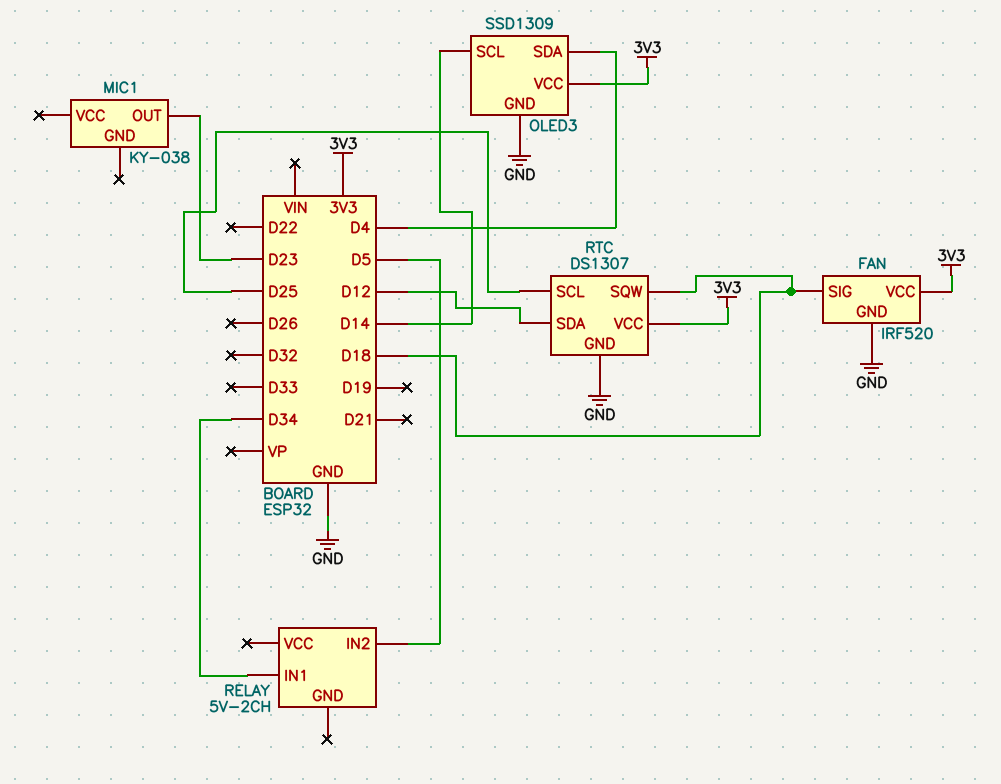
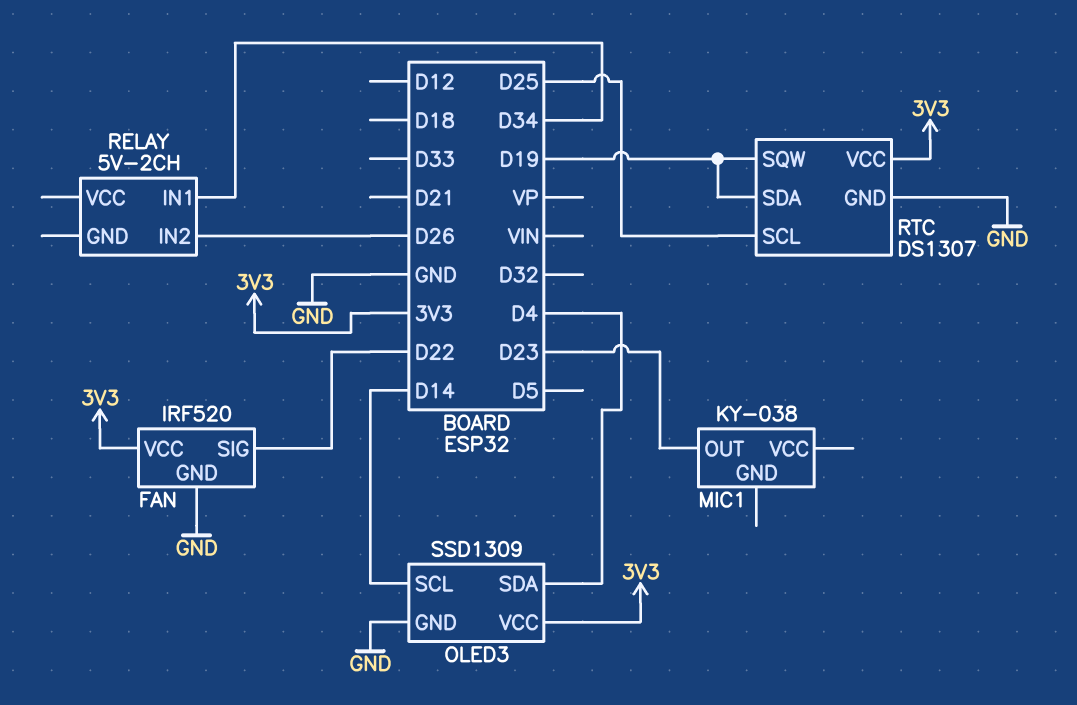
FAN pin SIG: D18 -> D22
RELAY pin IN2: D5 -> D26
RTC pin SDA: D12 -> D19
RTC pin SQW: D18 -> D19

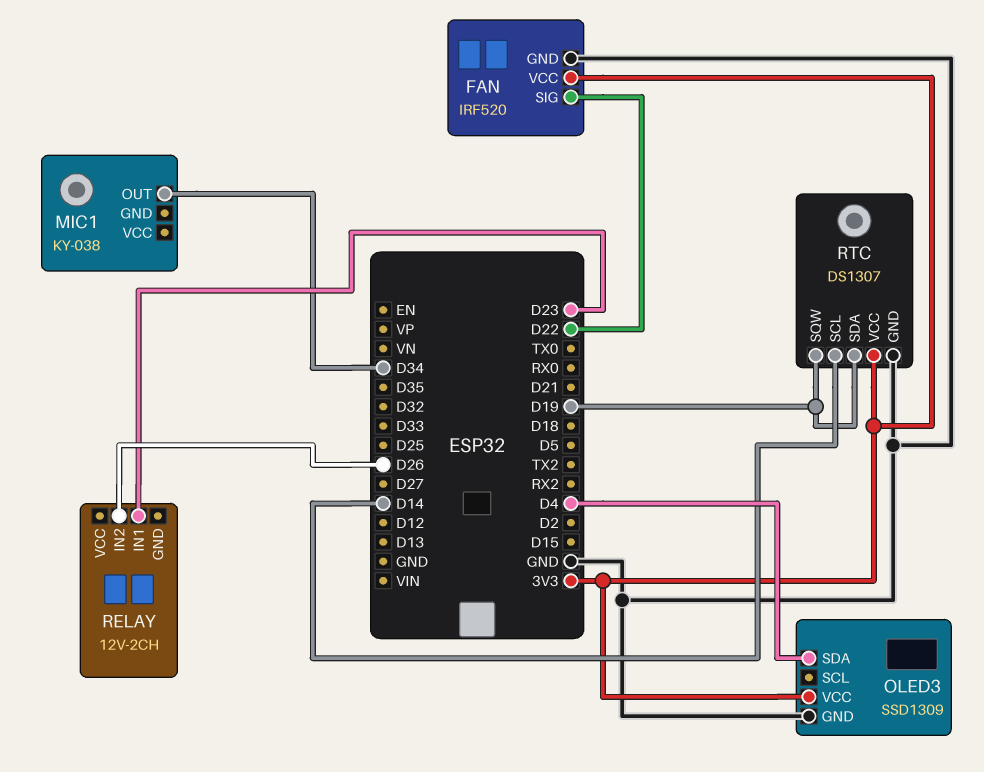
MIC1 pin OUT: D23 -> D34
OLED3 pin SCL: D14 -> none
RELAY: 5V-2CH -> 12V-2CH
RELAY pin IN1: D34 -> D23
RTC pin SCL: D25 -> D14

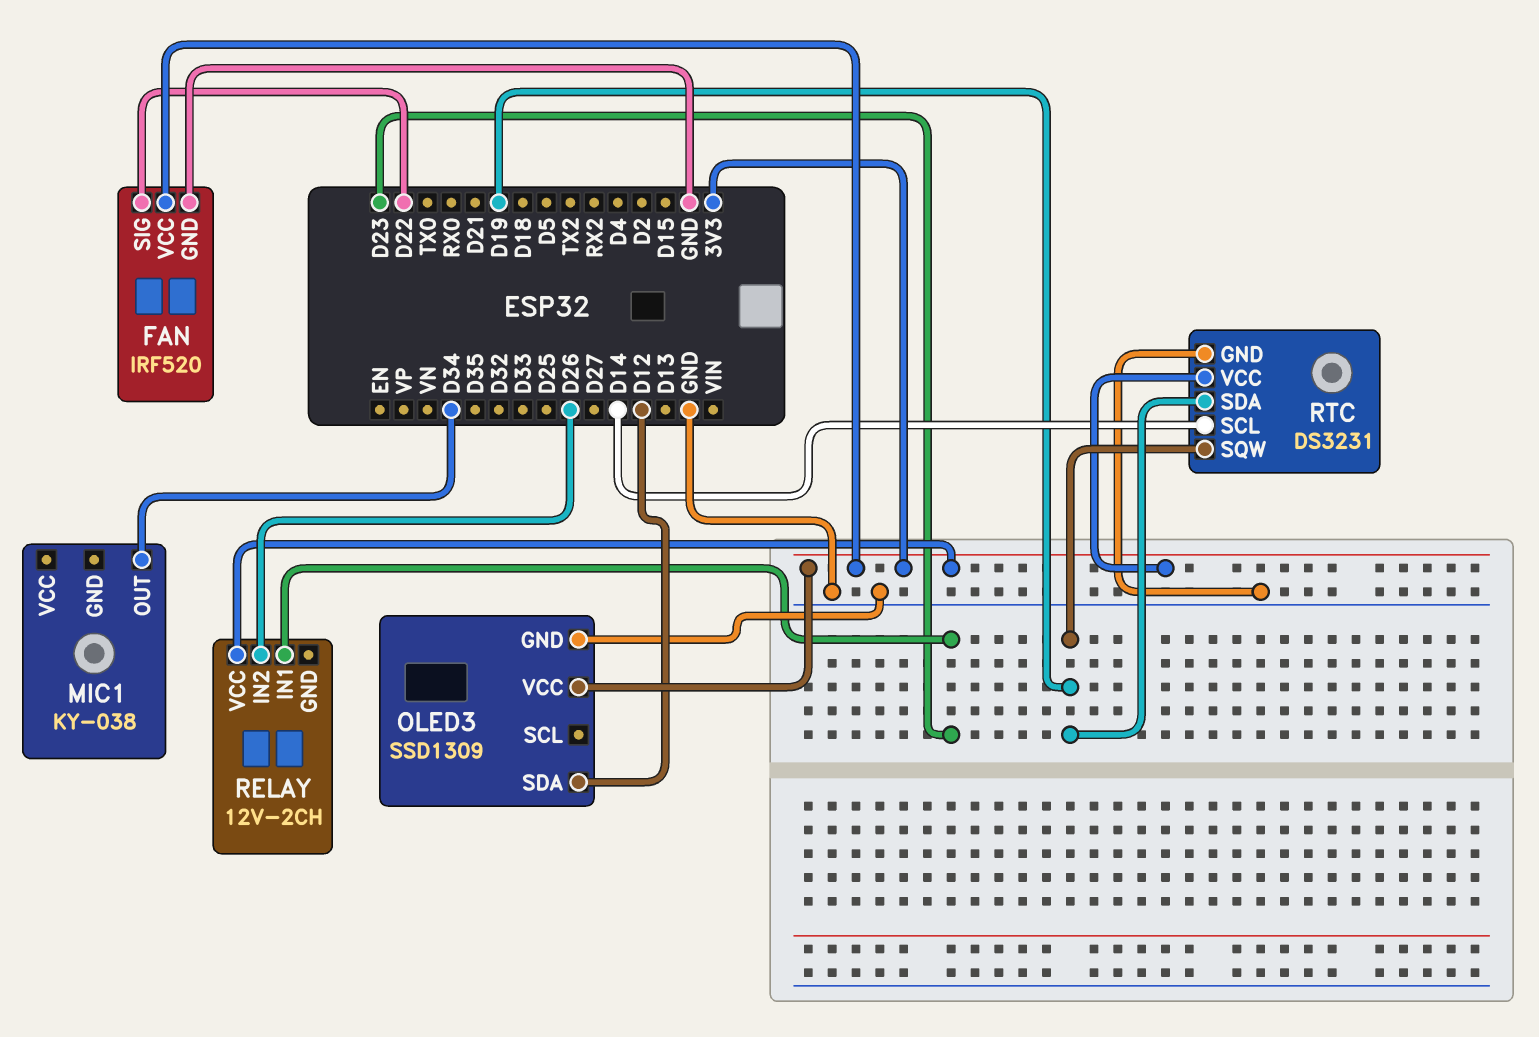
OLED3 pin SDA: D4 -> D12
RELAY pin VCC: none -> 3V3
RTC: DS1307 -> DS3231

